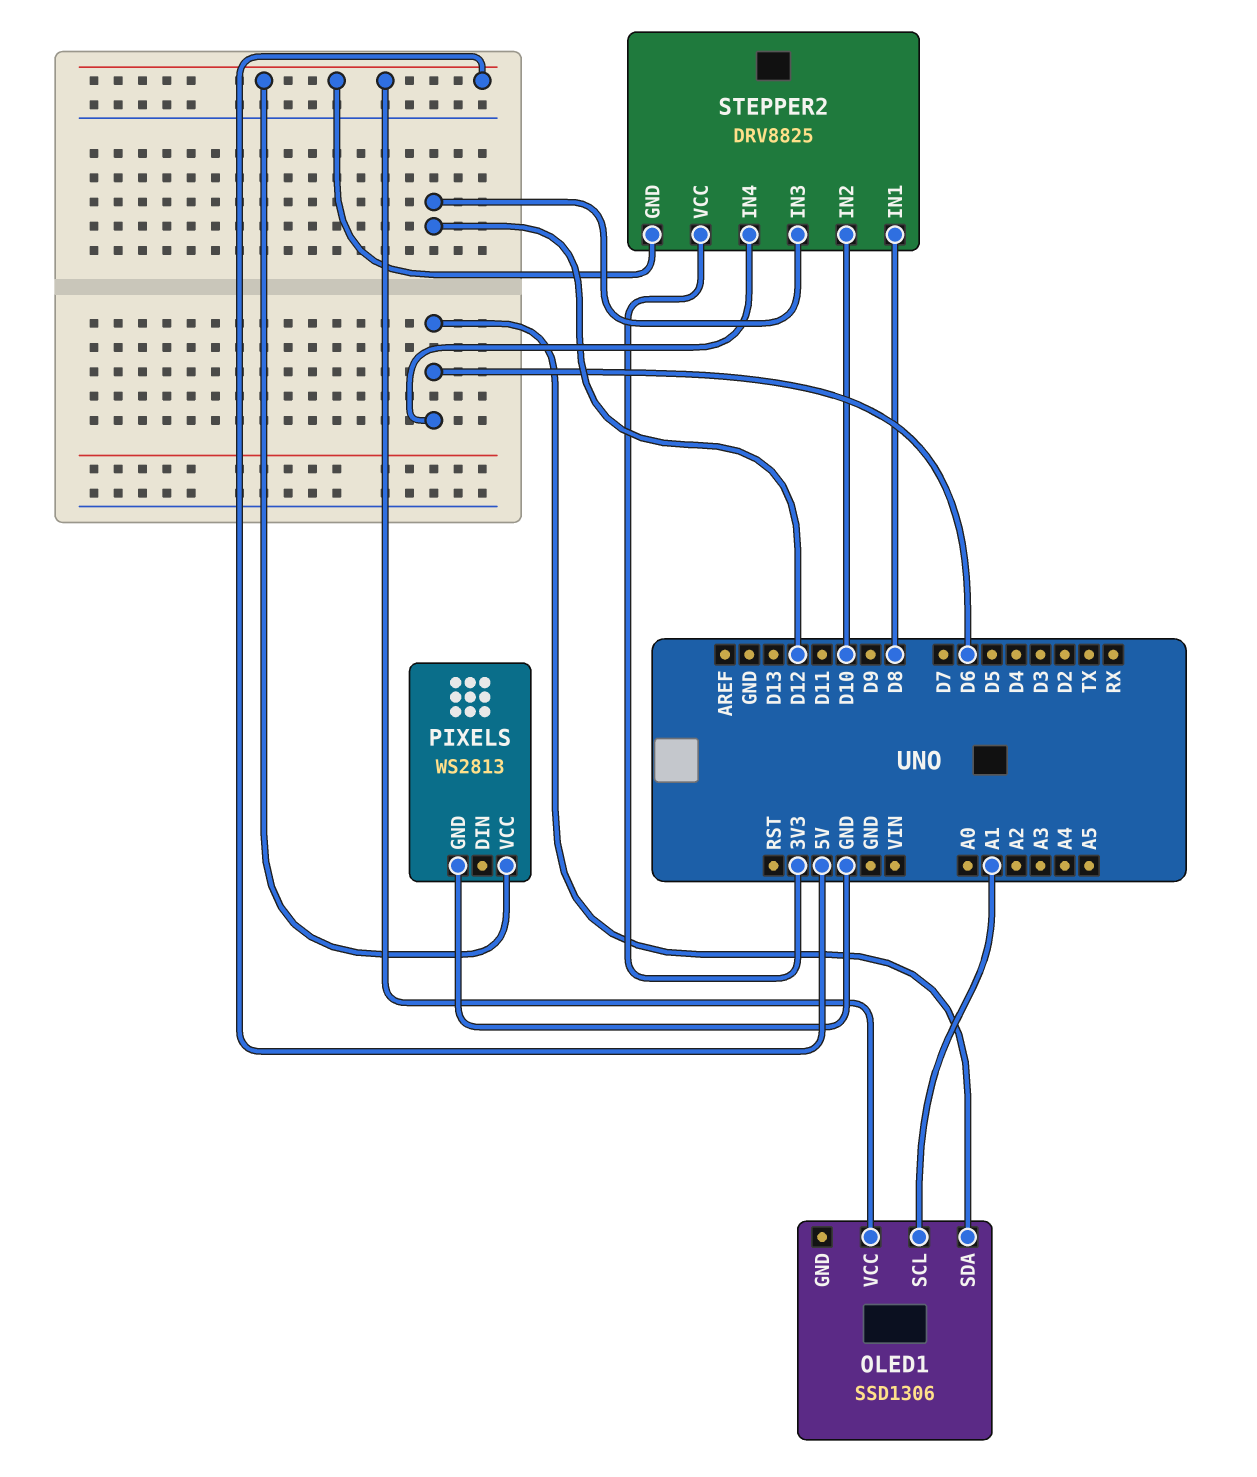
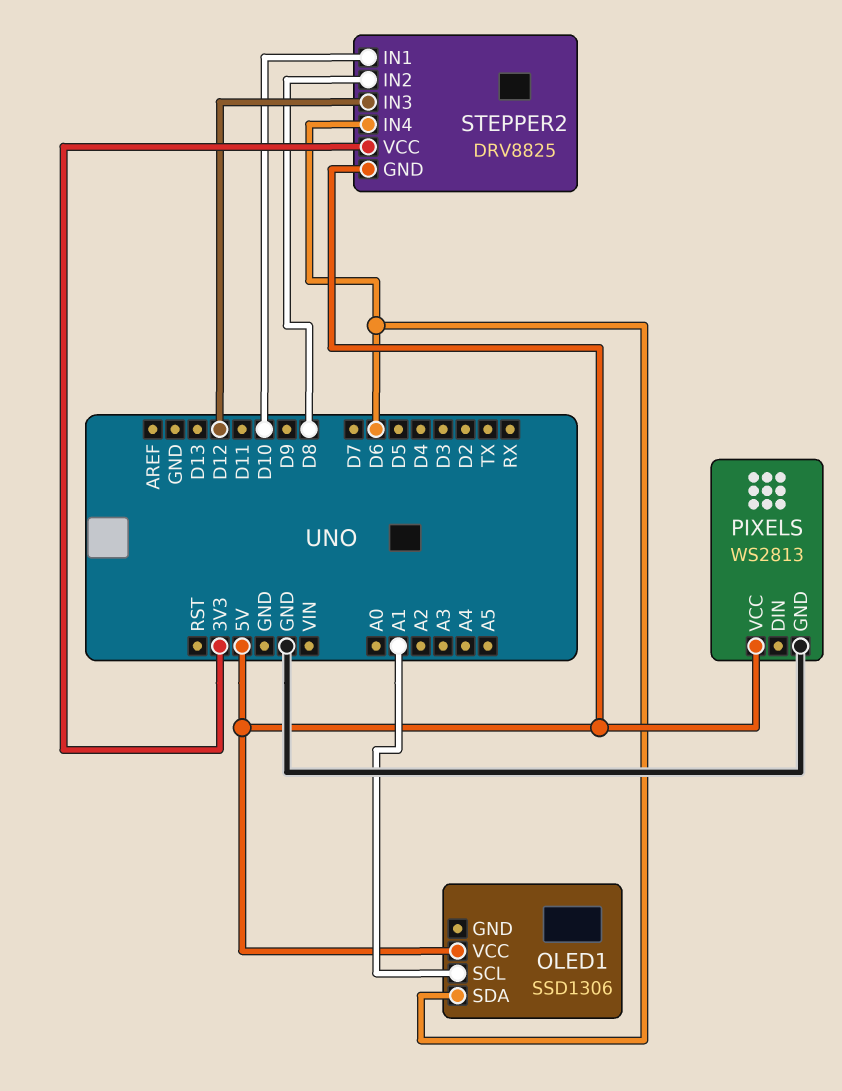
STEPPER2 pin IN1: D8 -> D10
STEPPER2 pin IN2: D10 -> D8

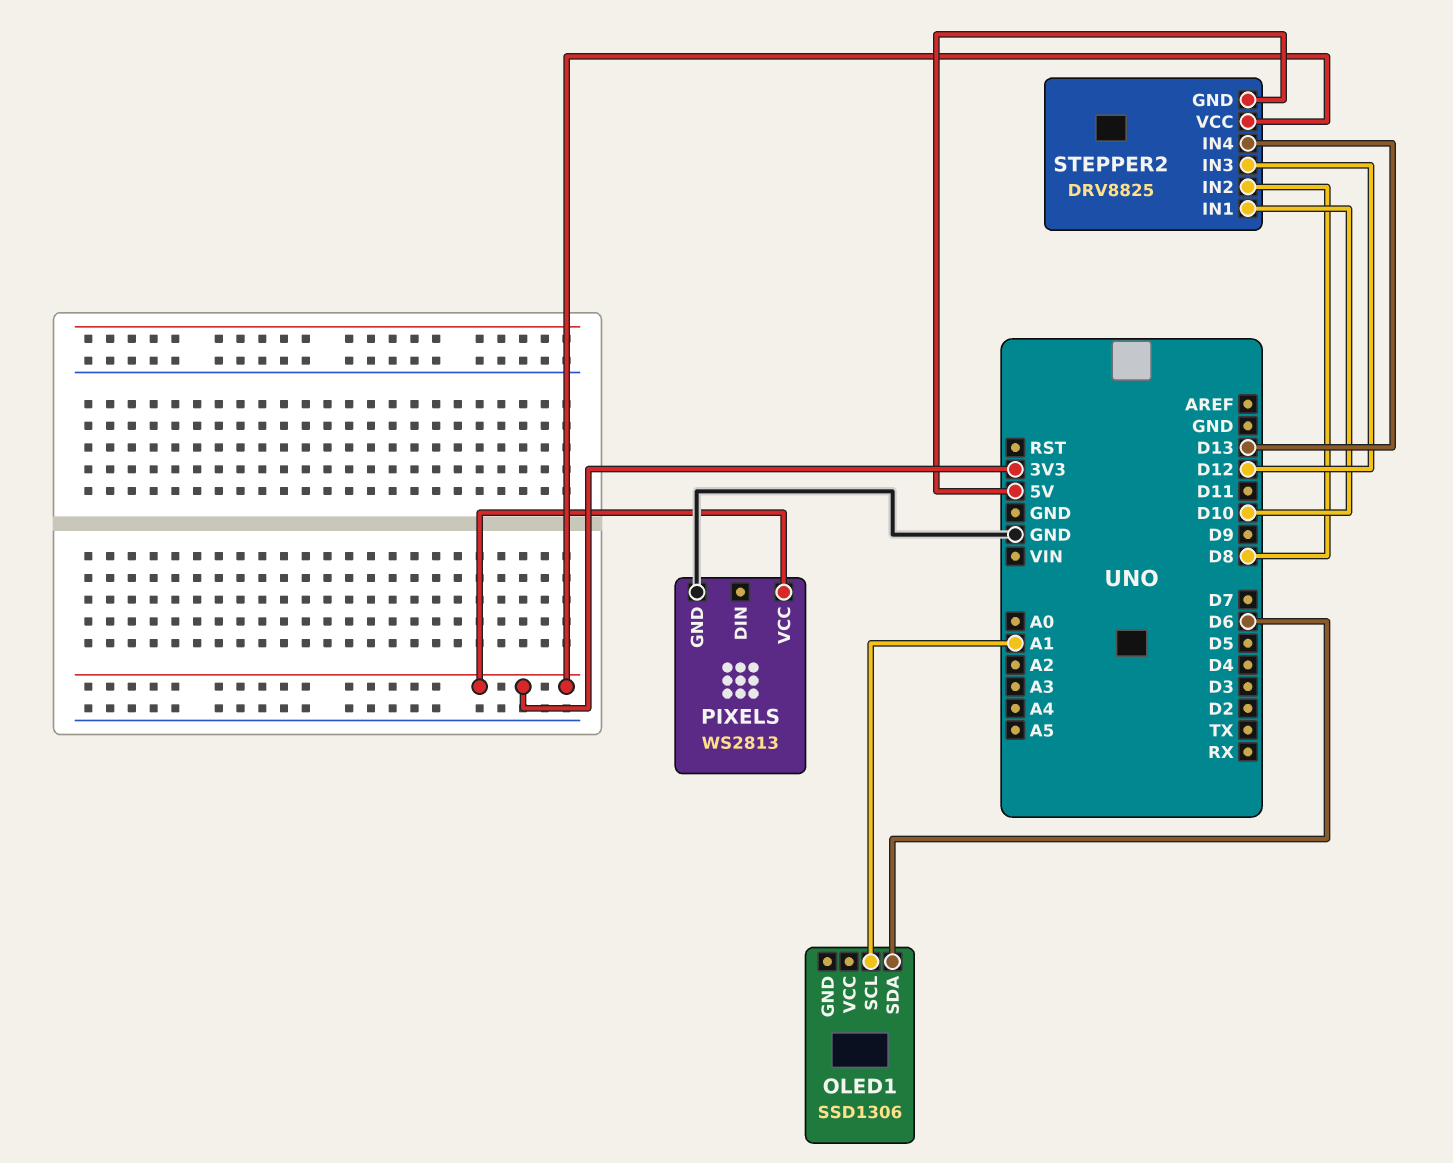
OLED1 pin VCC: 5V -> none
PIXELS pin VCC: 5V -> 3V3
STEPPER2 pin IN4: D6 -> D13

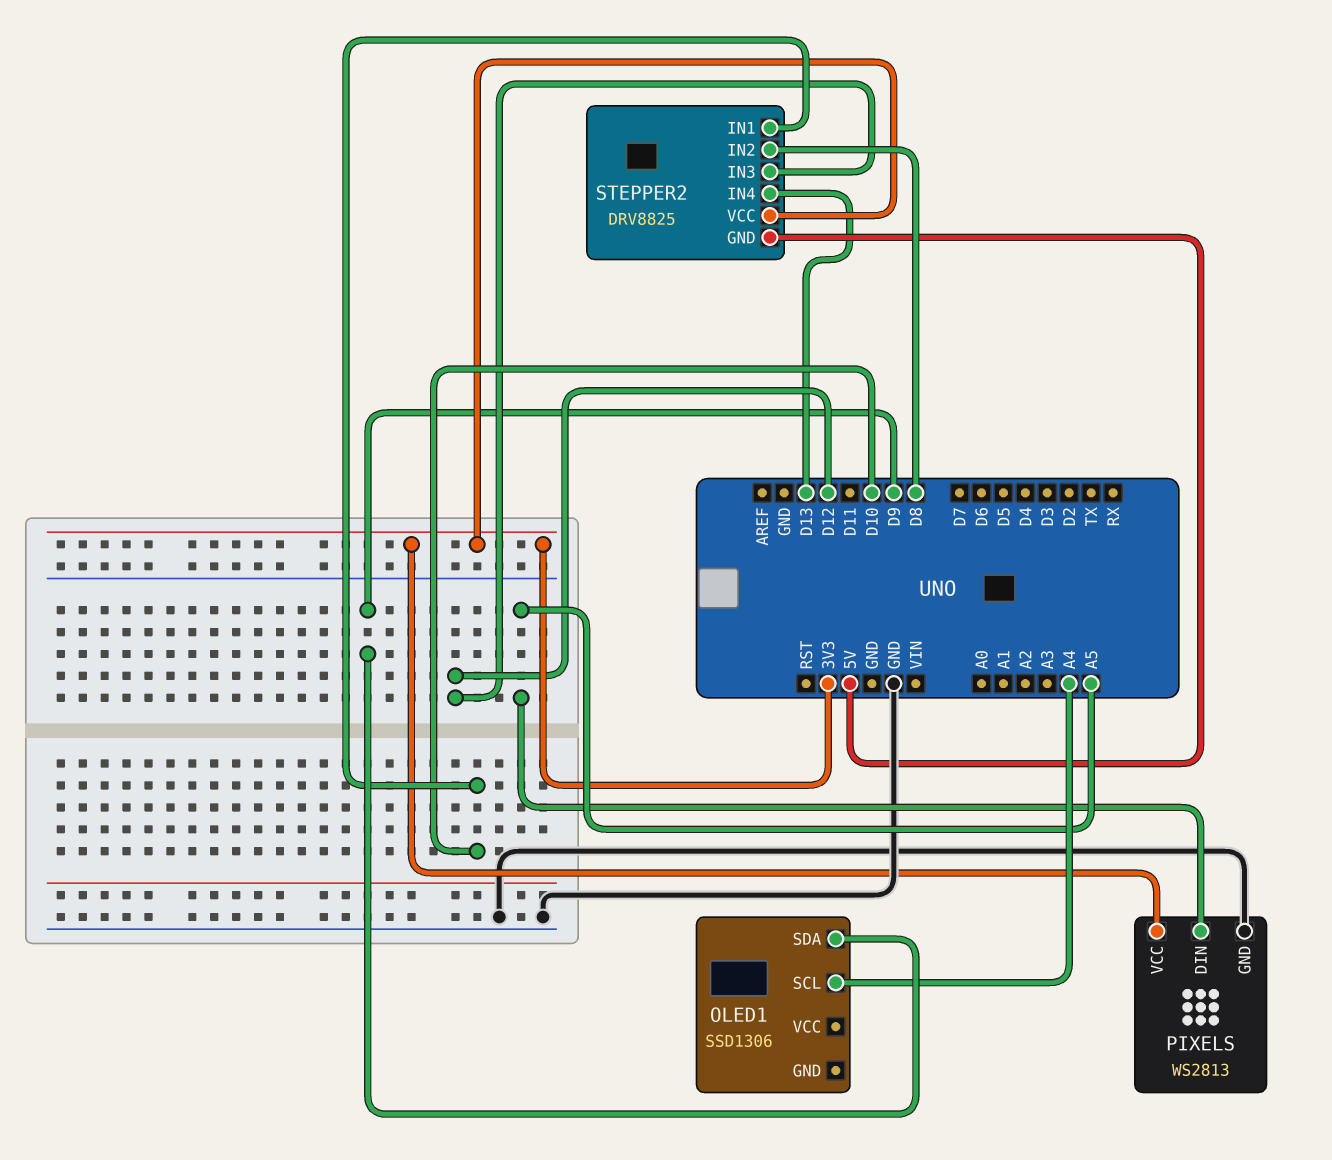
OLED1 pin SCL: A1 -> A4
OLED1 pin SDA: D6 -> D9
PIXELS pin DIN: none -> A5

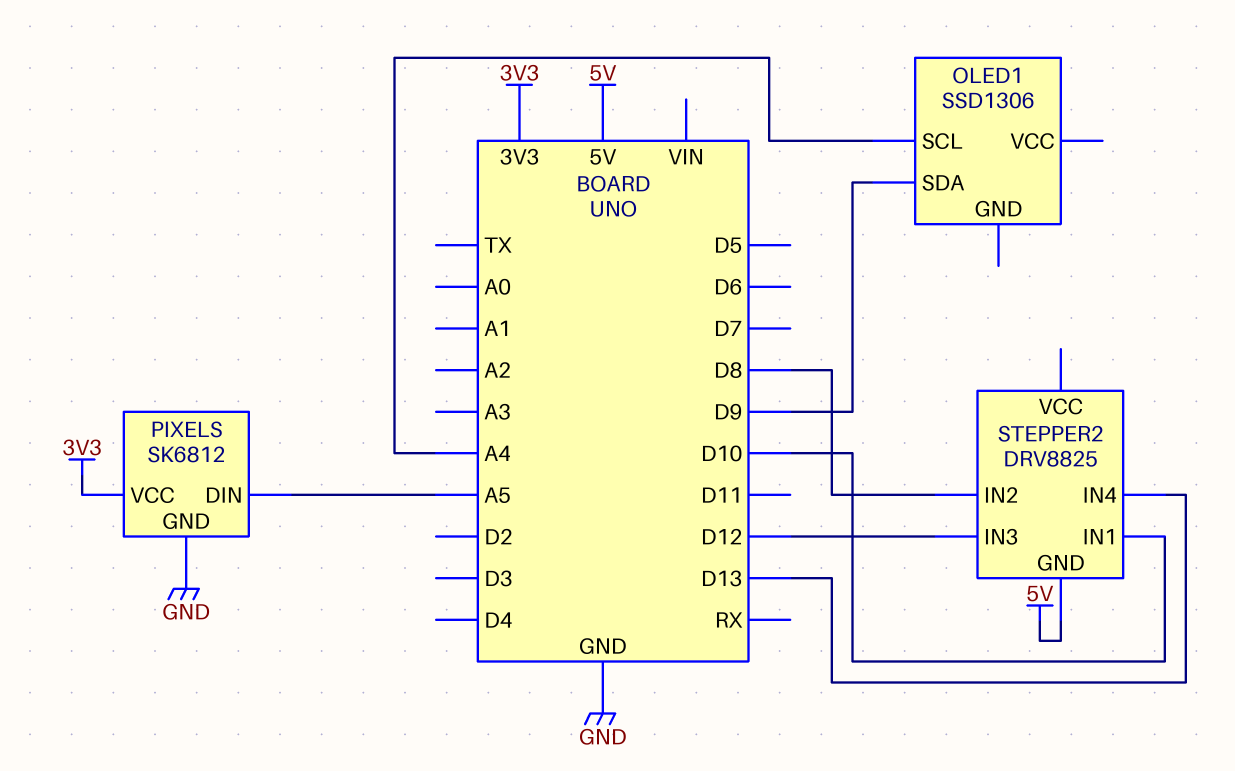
PIXELS: WS2813 -> SK6812
STEPPER2 pin VCC: 3V3 -> none

